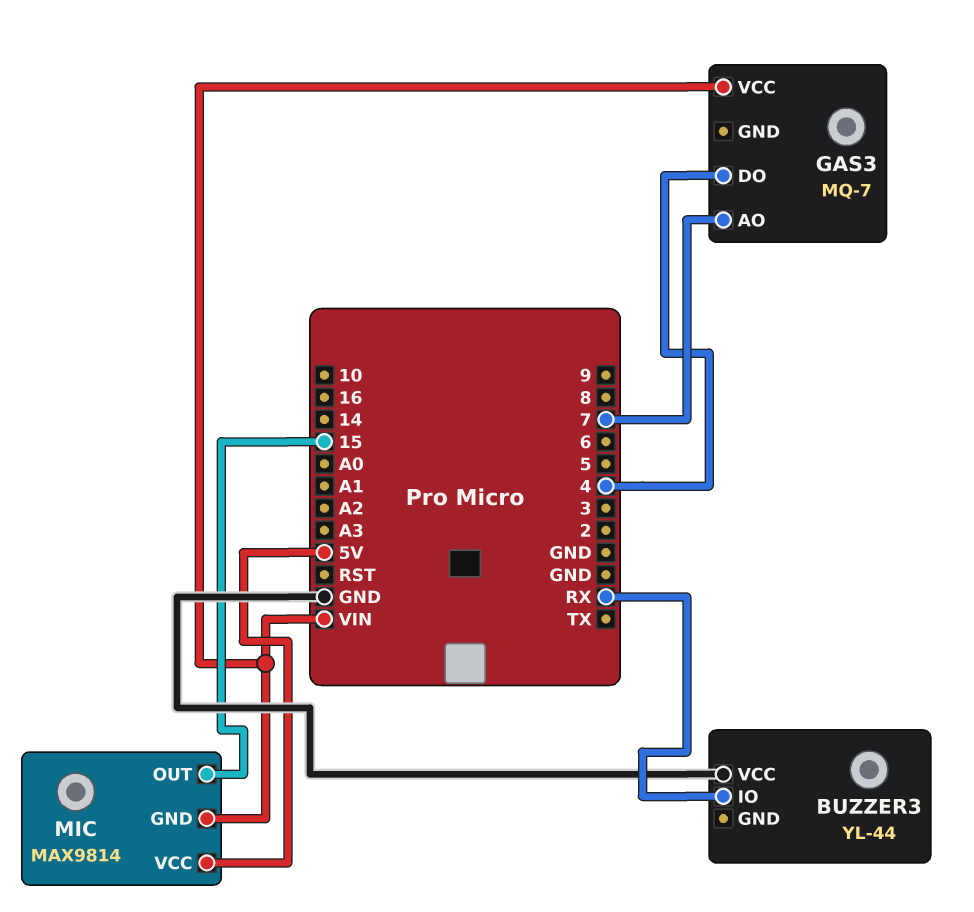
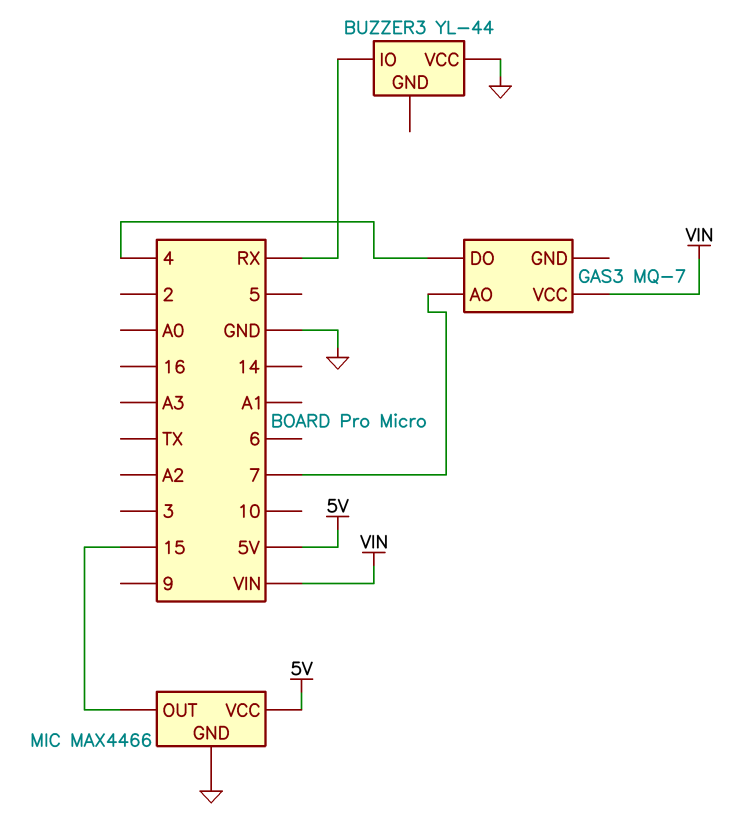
MIC: MAX9814 -> MAX4466
MIC pin GND: VIN -> GND

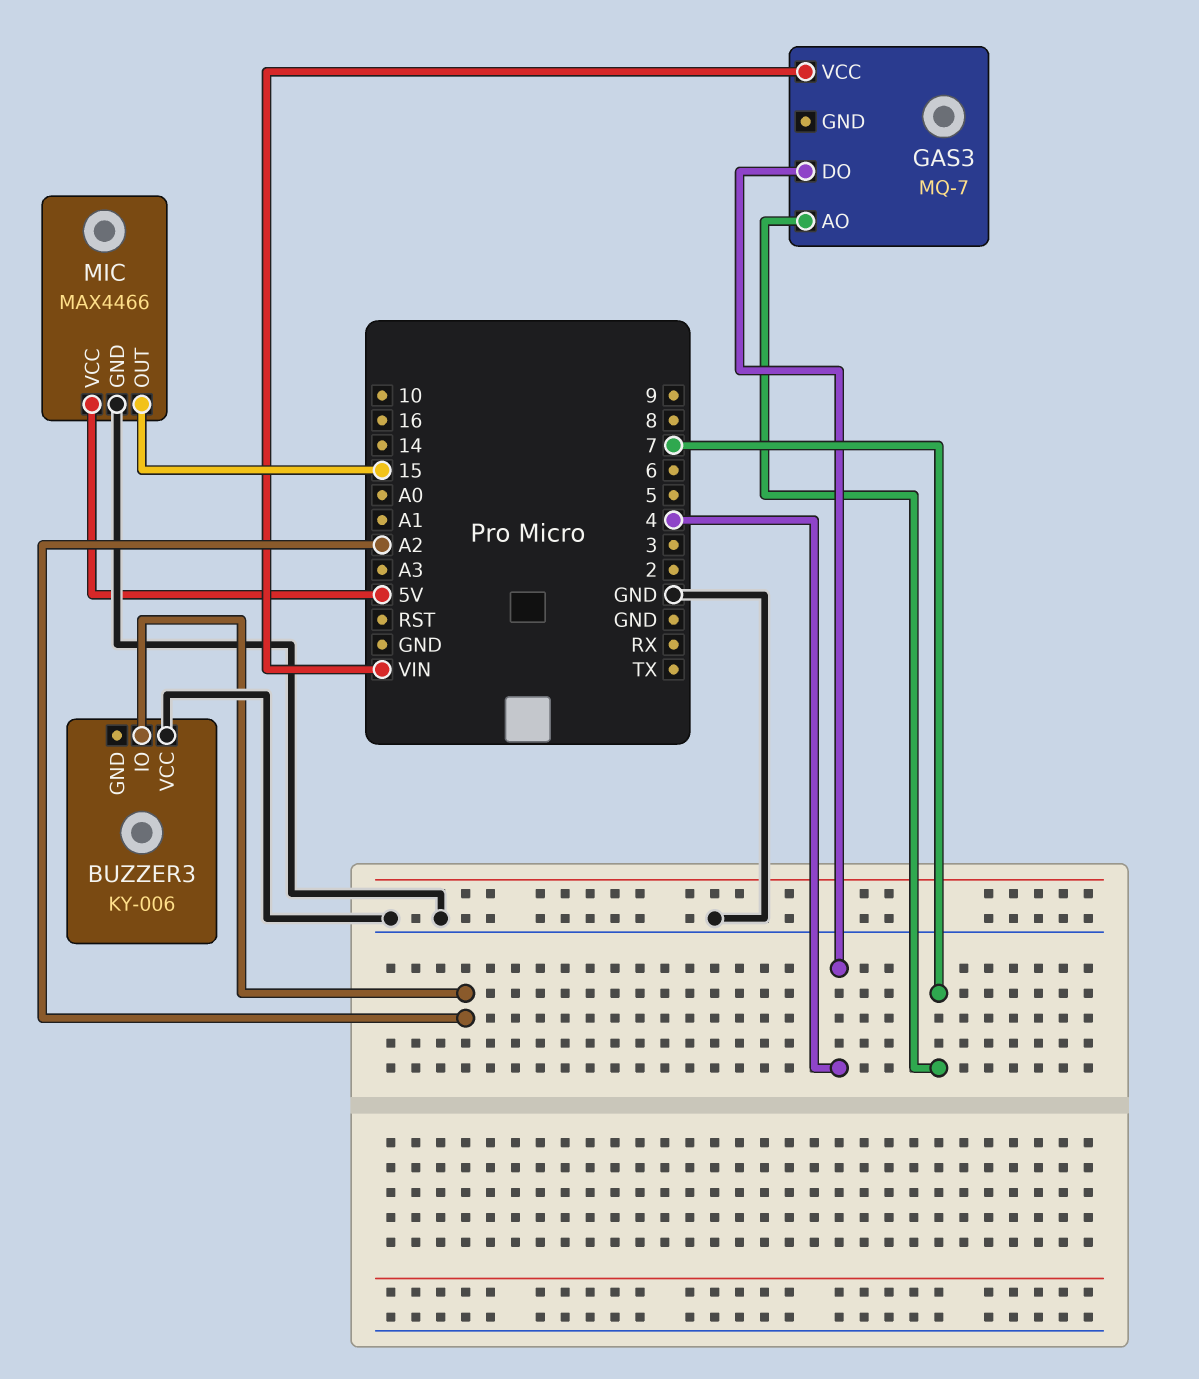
BUZZER3: YL-44 -> KY-006
BUZZER3 pin IO: RX -> A2

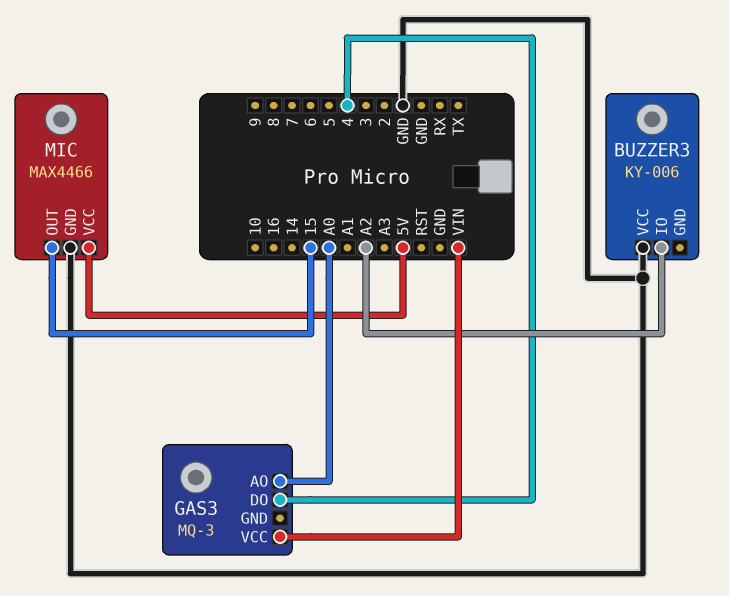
GAS3: MQ-7 -> MQ-3
GAS3 pin AO: 7 -> A0

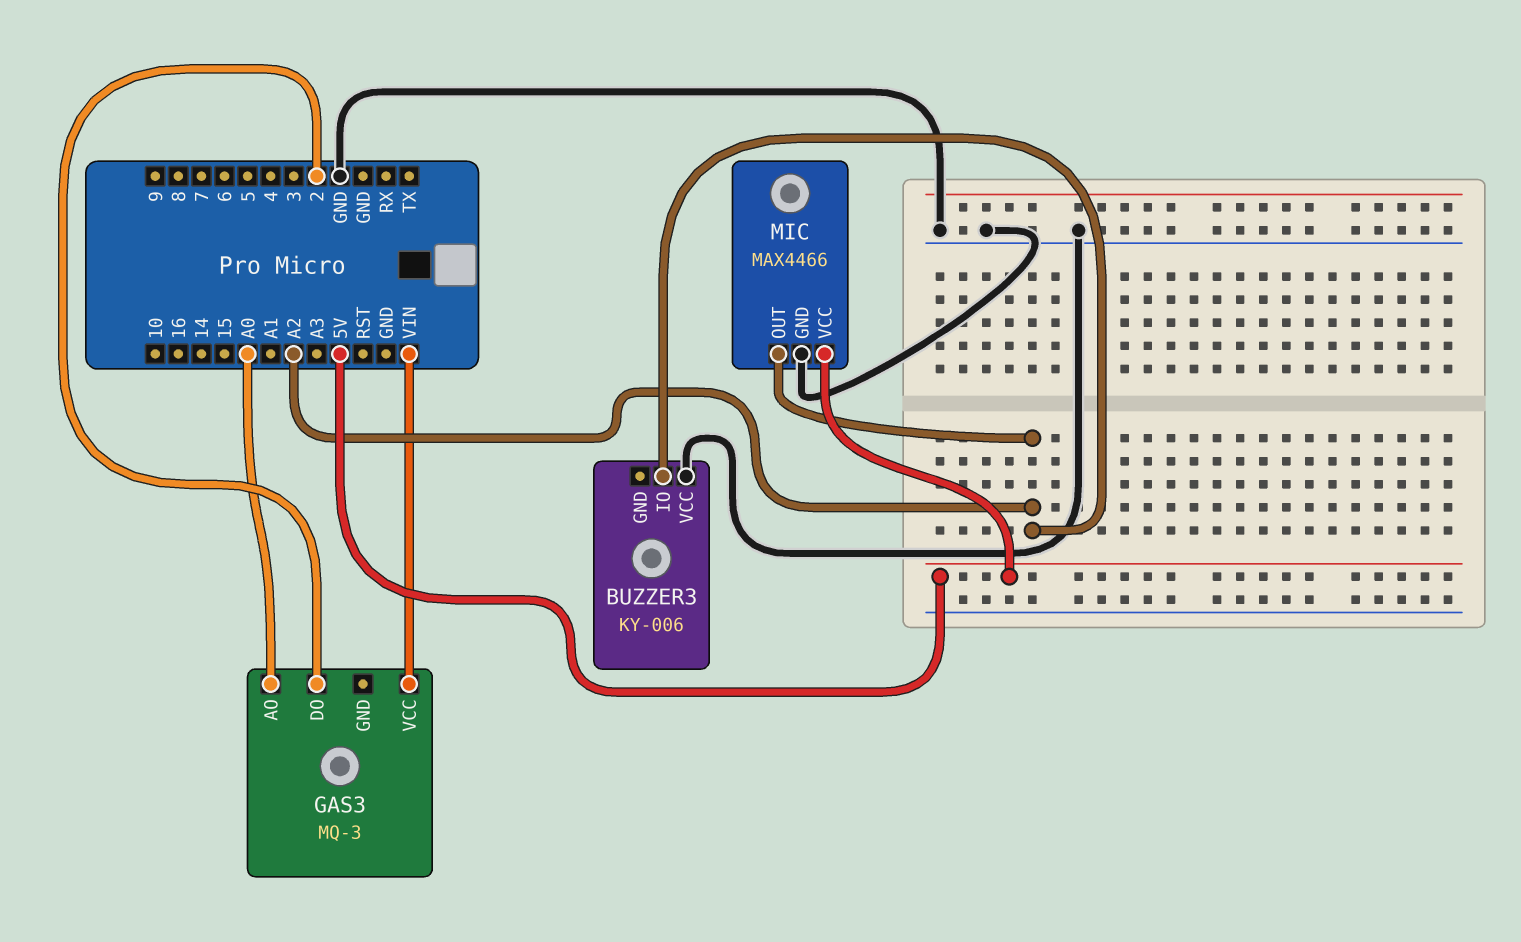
GAS3 pin DO: 4 -> 2
MIC pin OUT: 15 -> A2

